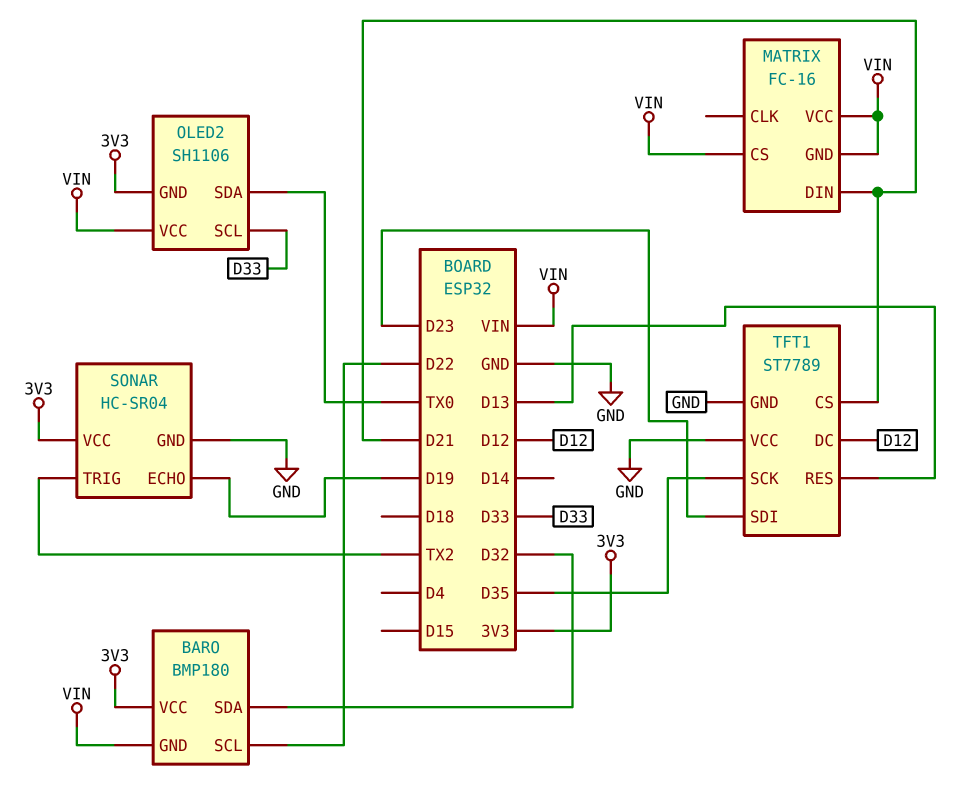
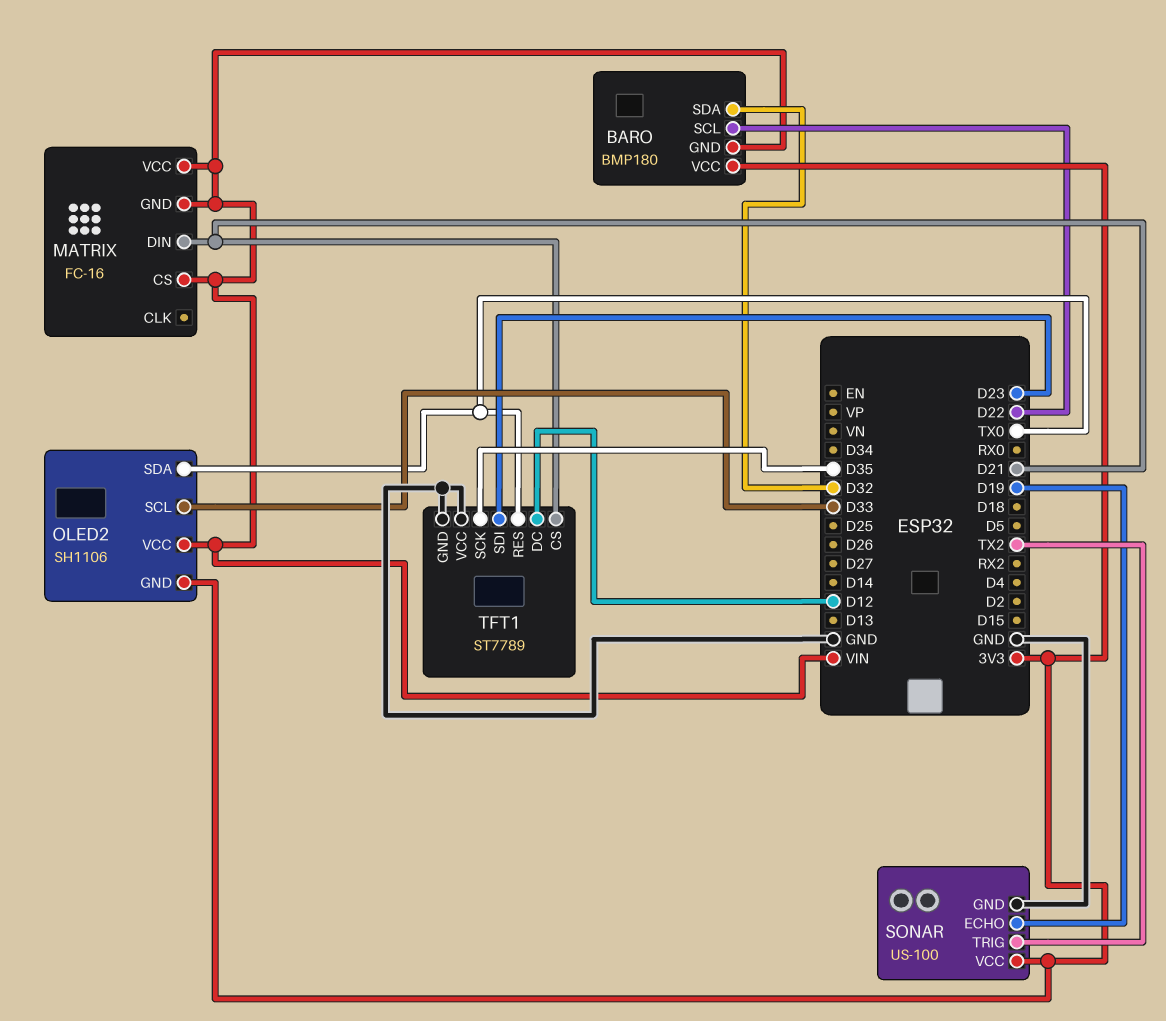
SONAR: HC-SR04 -> US-100
TFT1 pin RES: D13 -> TX0

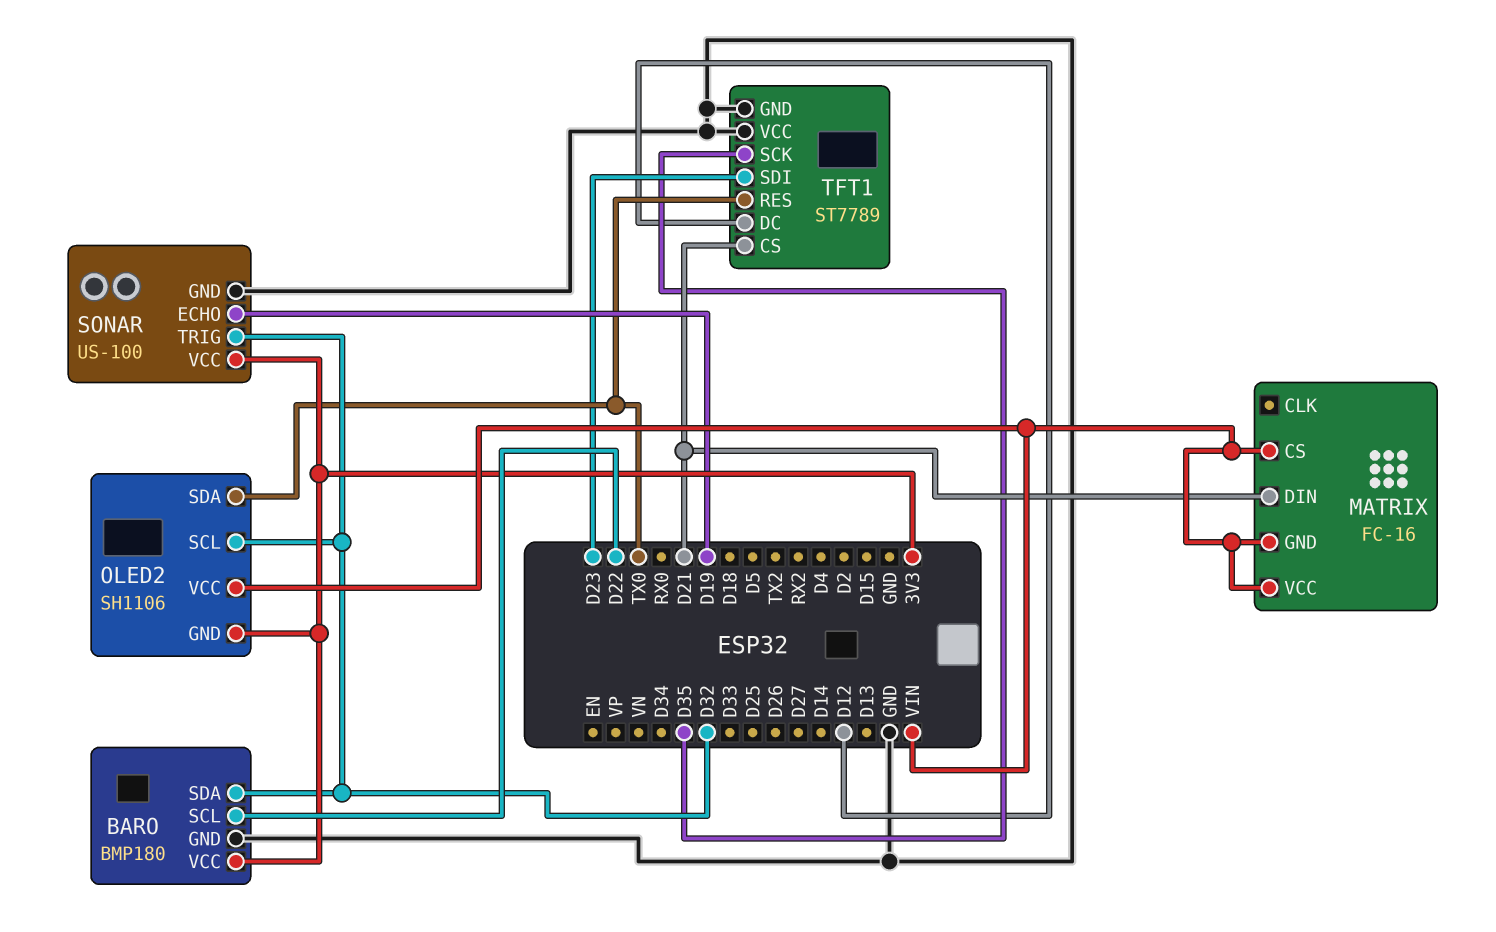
BARO pin GND: VIN -> GND
OLED2 pin SCL: D33 -> D32
SONAR pin TRIG: TX2 -> D32

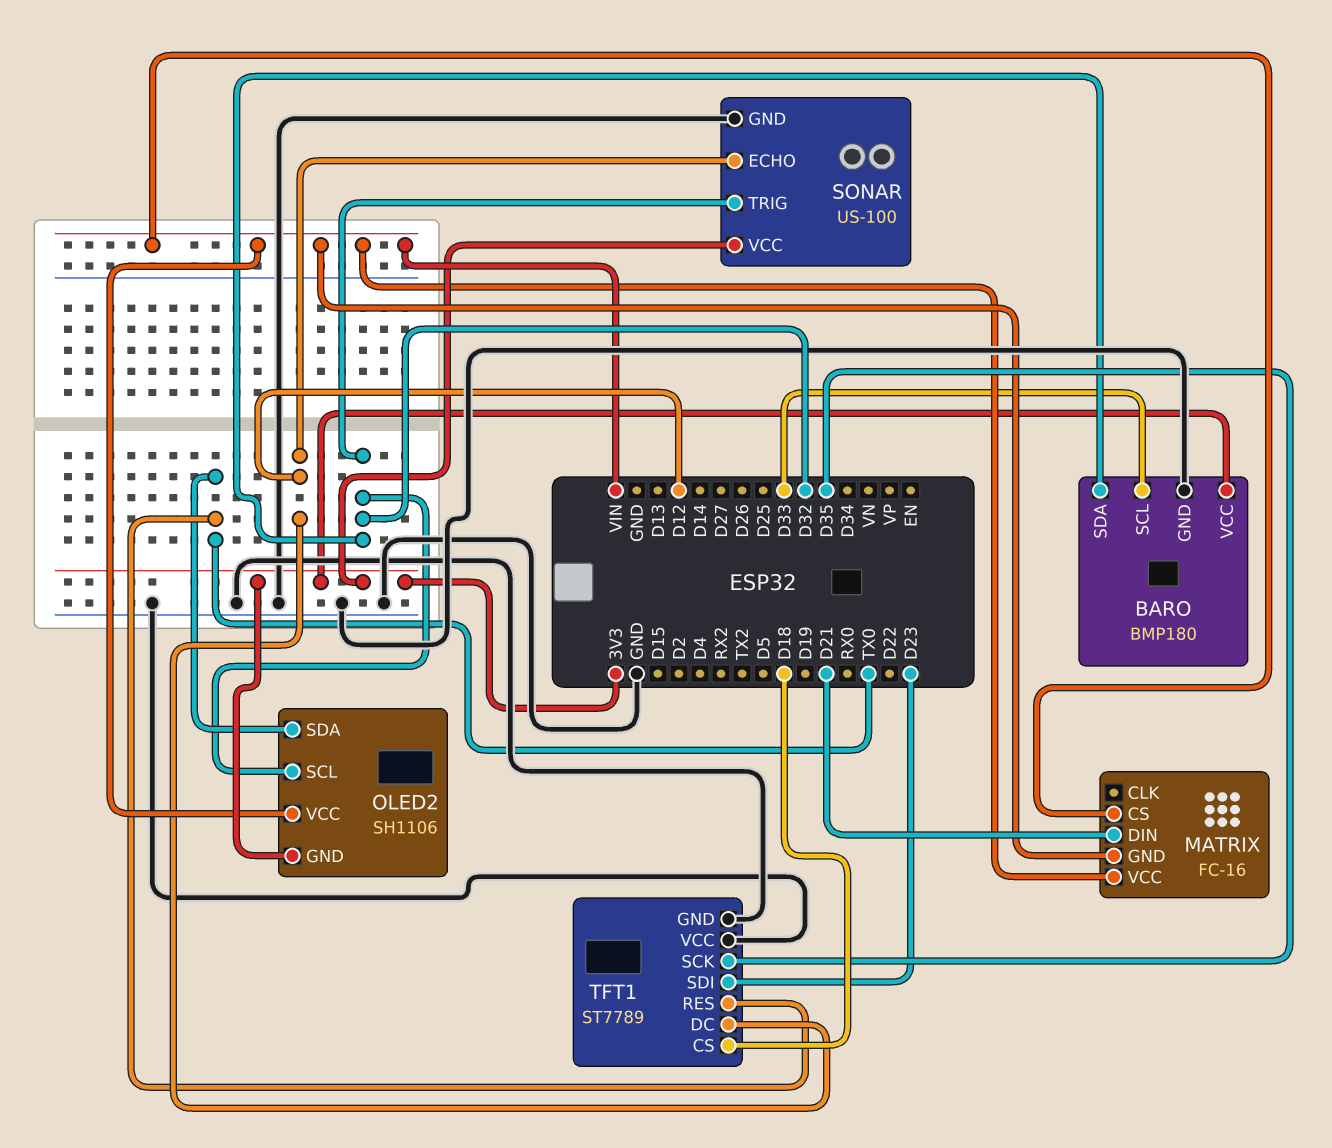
BARO pin SCL: D22 -> D33
SONAR pin ECHO: D19 -> D12
TFT1 pin CS: D21 -> D18

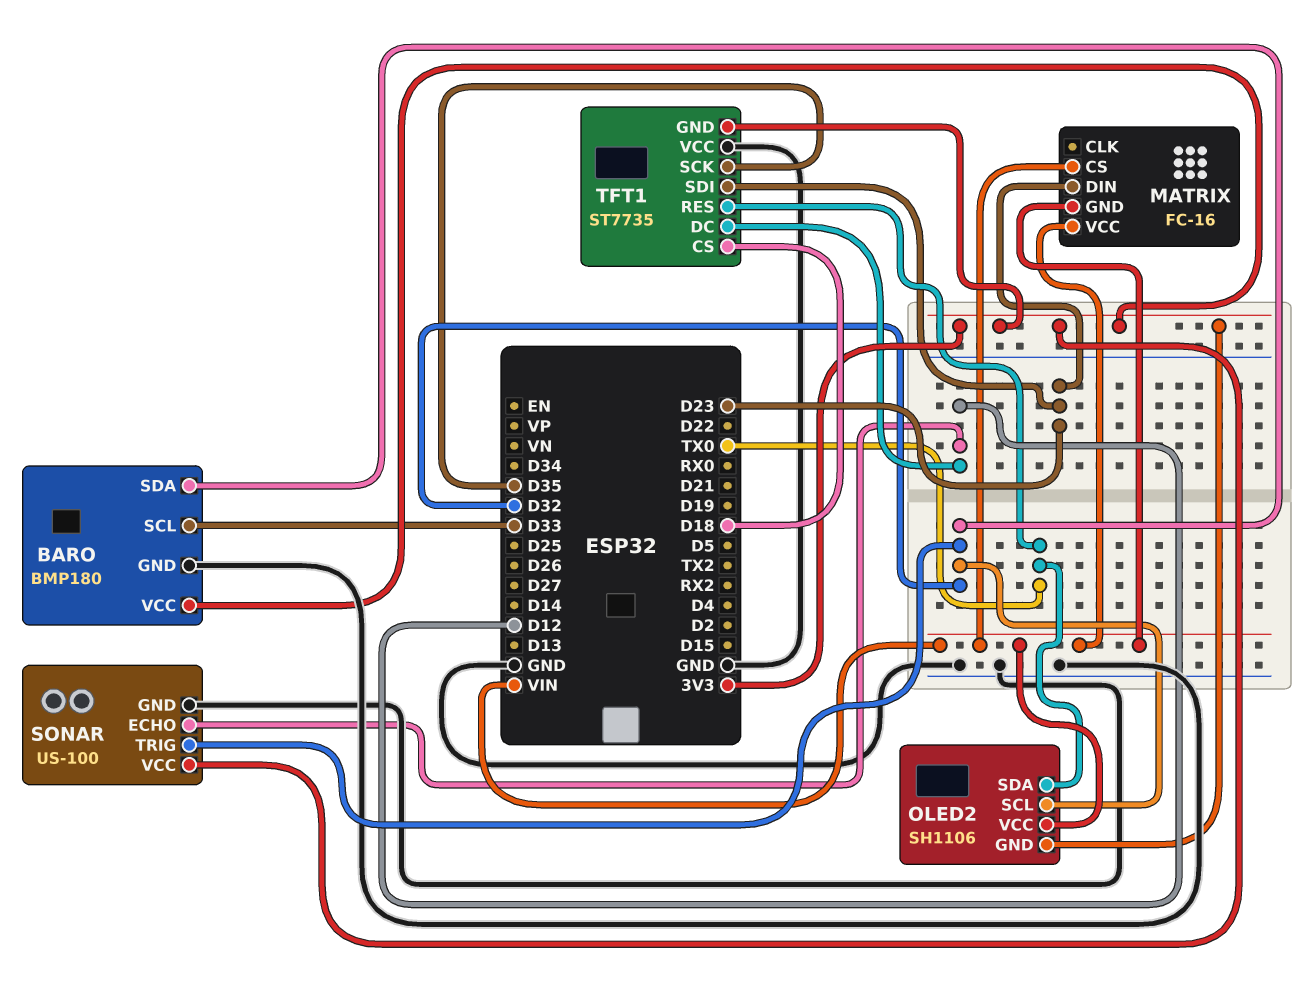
MATRIX pin DIN: D21 -> D23
TFT1: ST7789 -> ST7735
TFT1 pin GND: GND -> 3V3

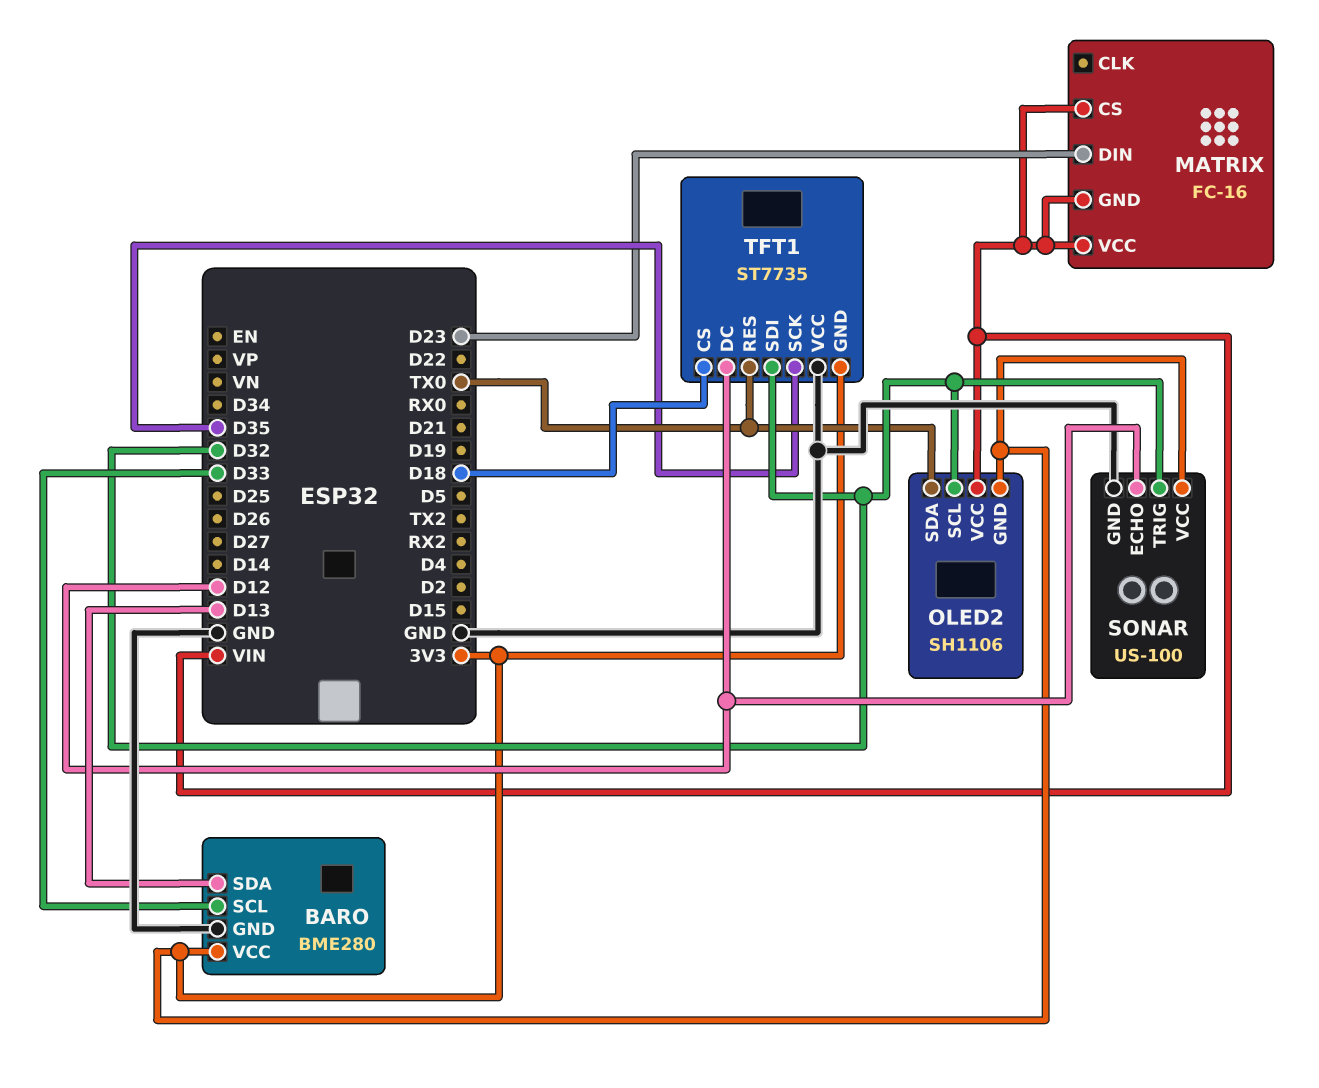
BARO: BMP180 -> BME280
BARO pin SDA: D32 -> D13
TFT1 pin SDI: D23 -> D32

